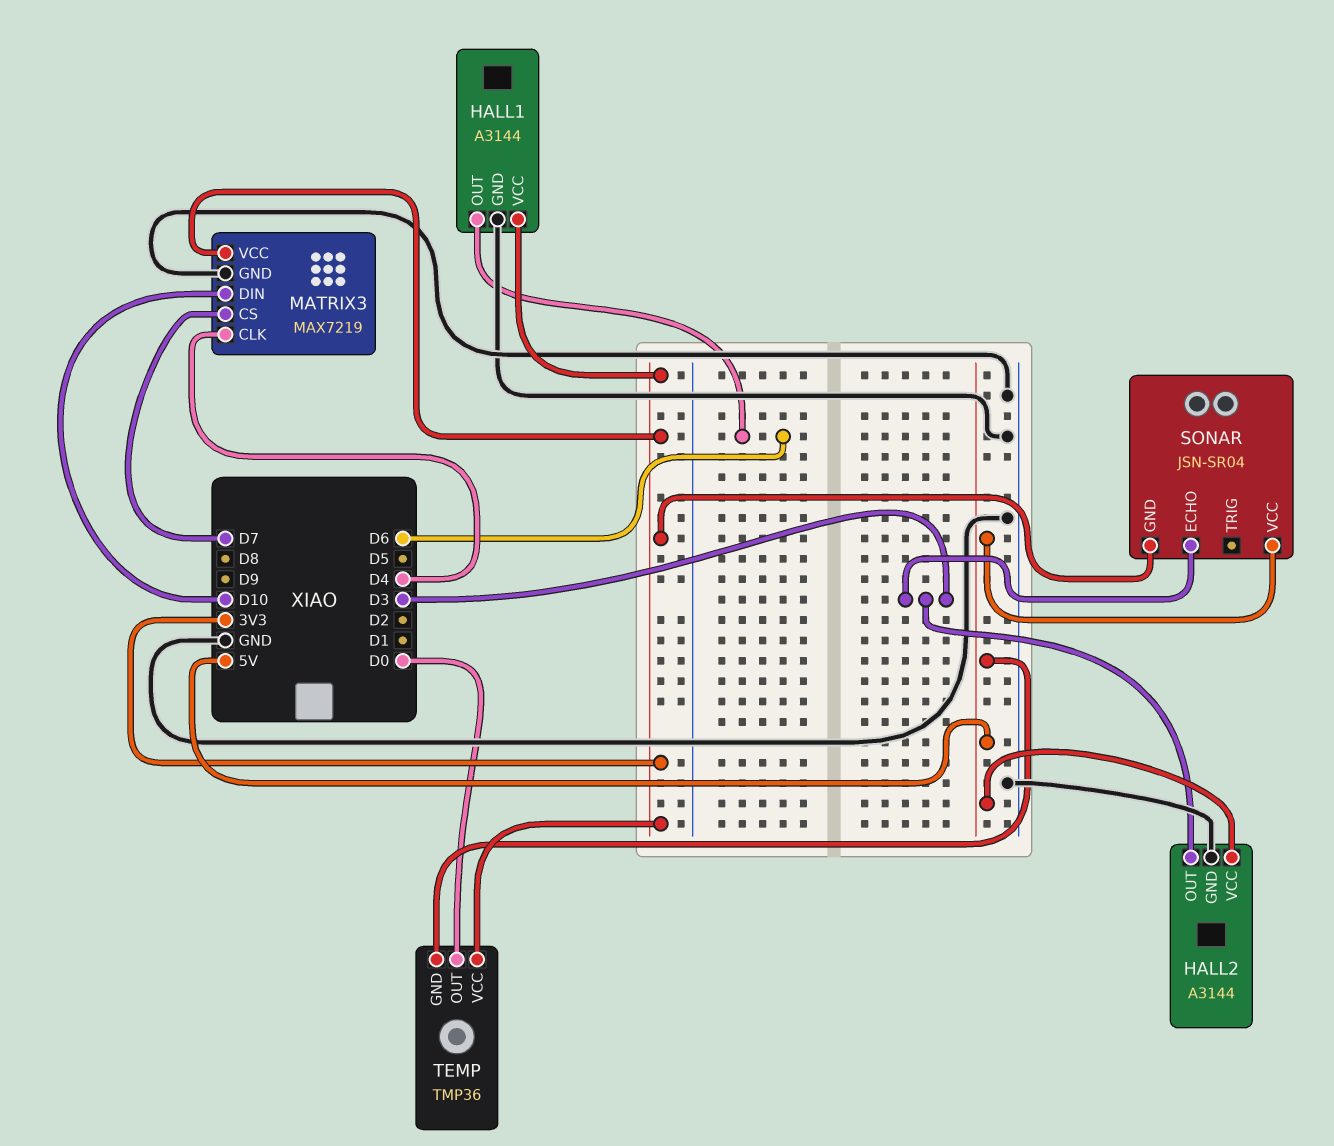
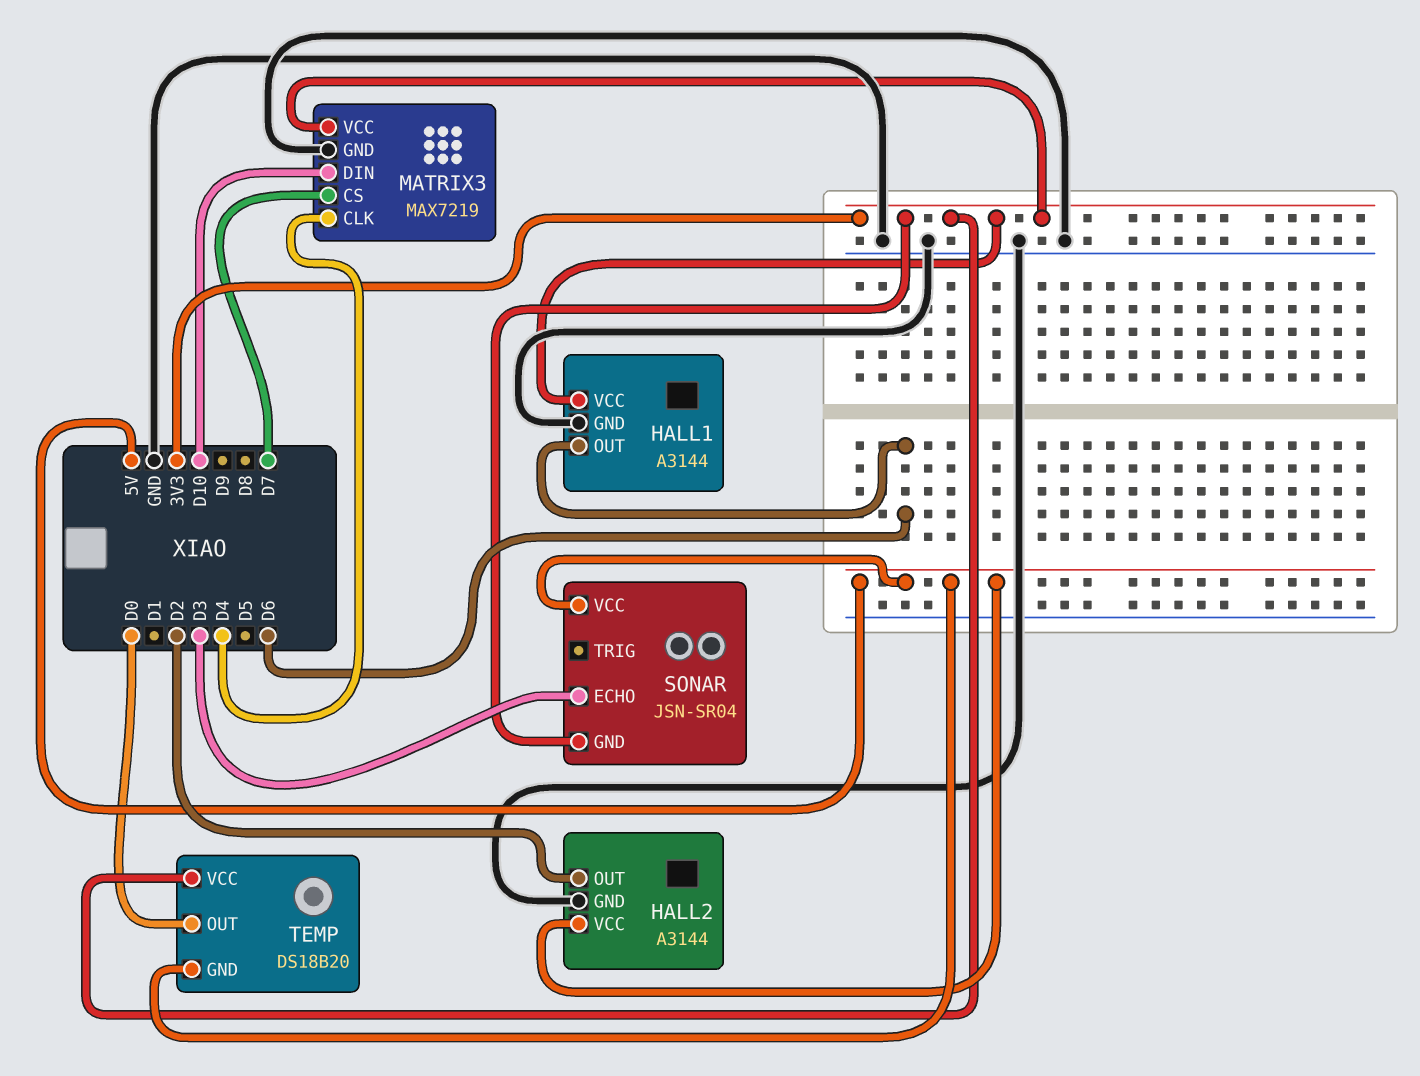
HALL2 pin OUT: D3 -> D2
TEMP: TMP36 -> DS18B20

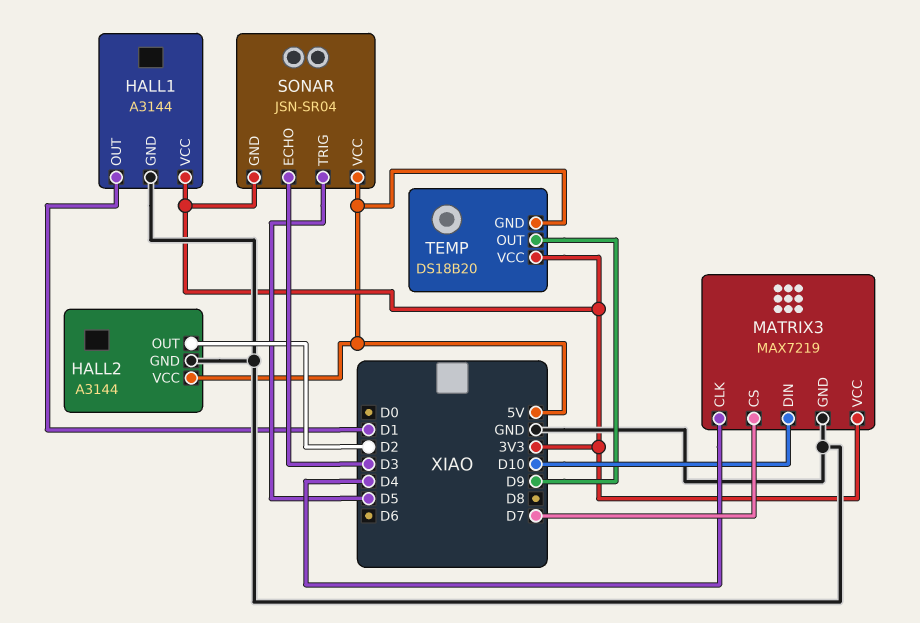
HALL1 pin OUT: D6 -> D1
SONAR pin TRIG: none -> D5
TEMP pin OUT: D0 -> D9

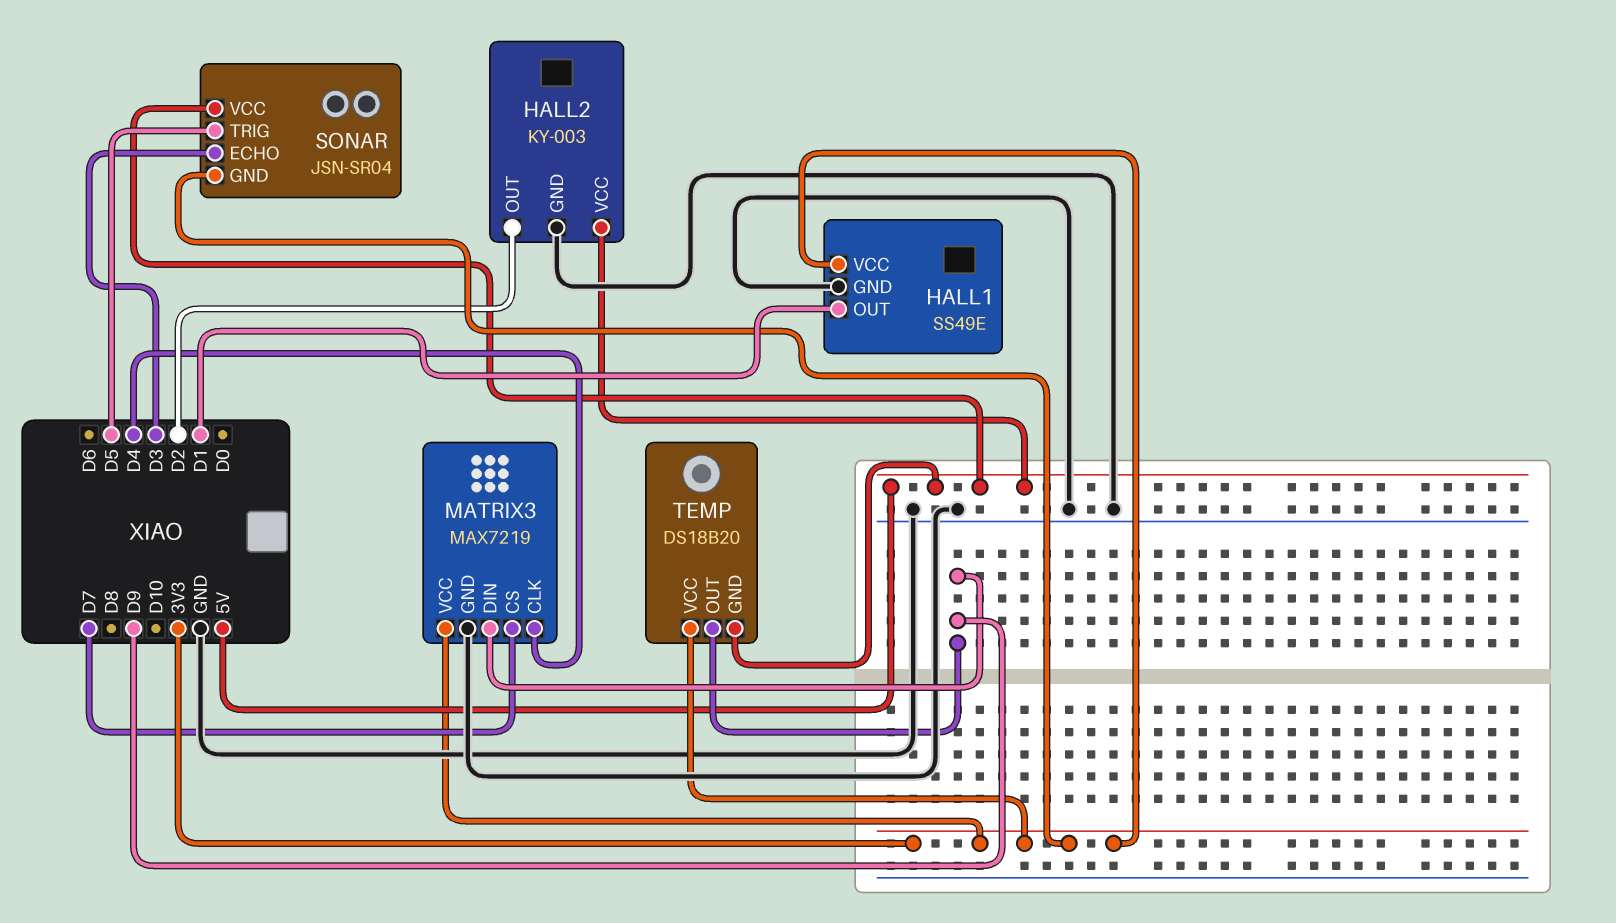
HALL1: A3144 -> SS49E
HALL2: A3144 -> KY-003
MATRIX3 pin DIN: D10 -> D9

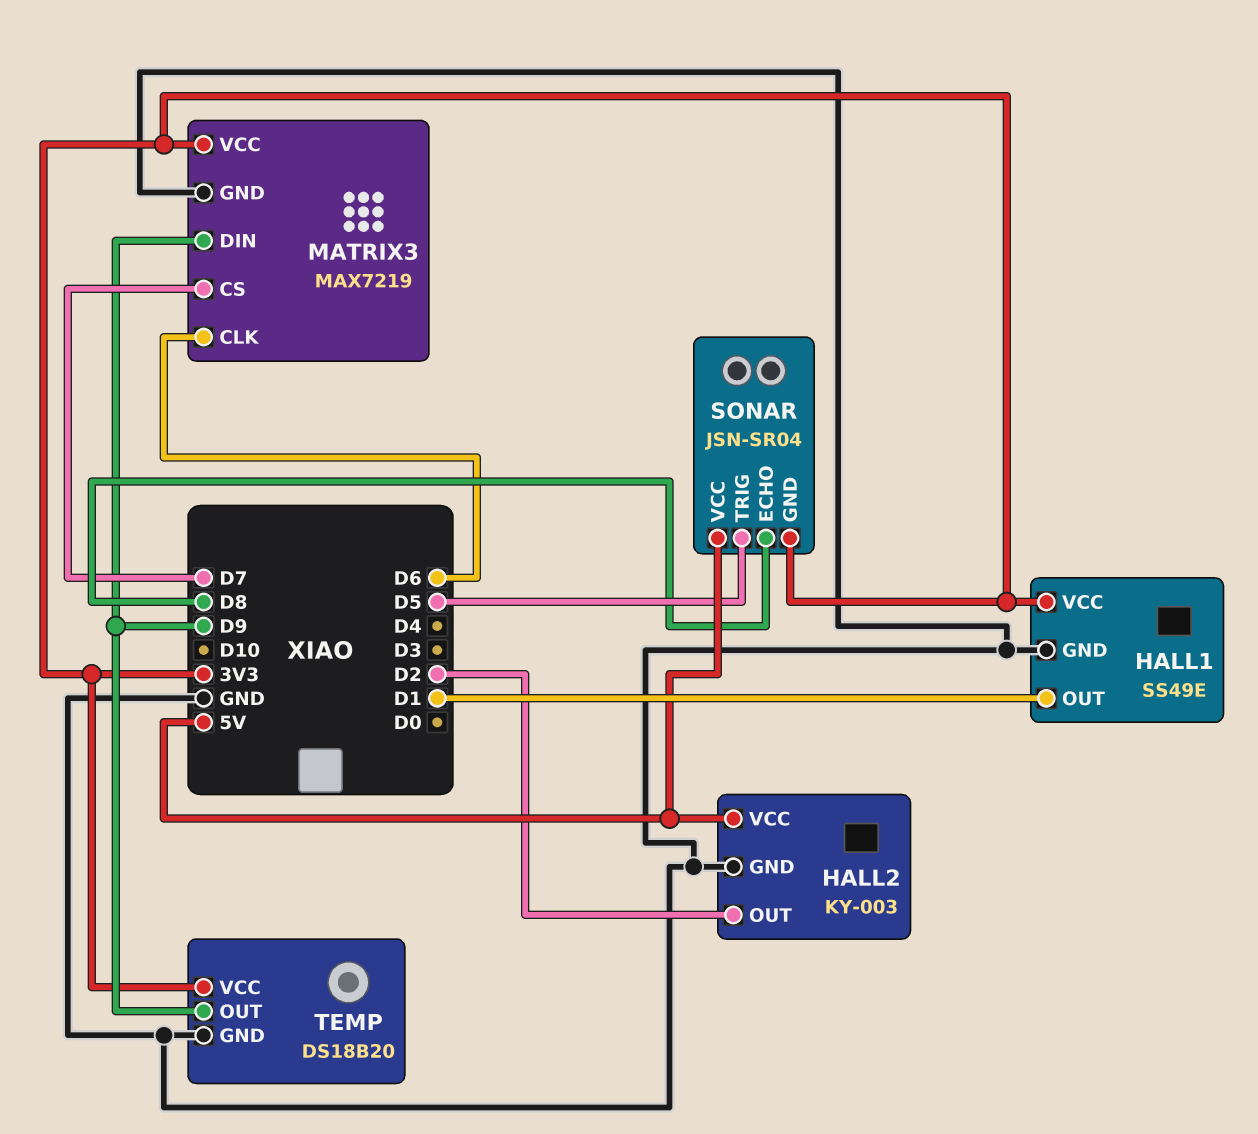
MATRIX3 pin CLK: D4 -> D6
SONAR pin ECHO: D3 -> D8
TEMP pin GND: 5V -> GND

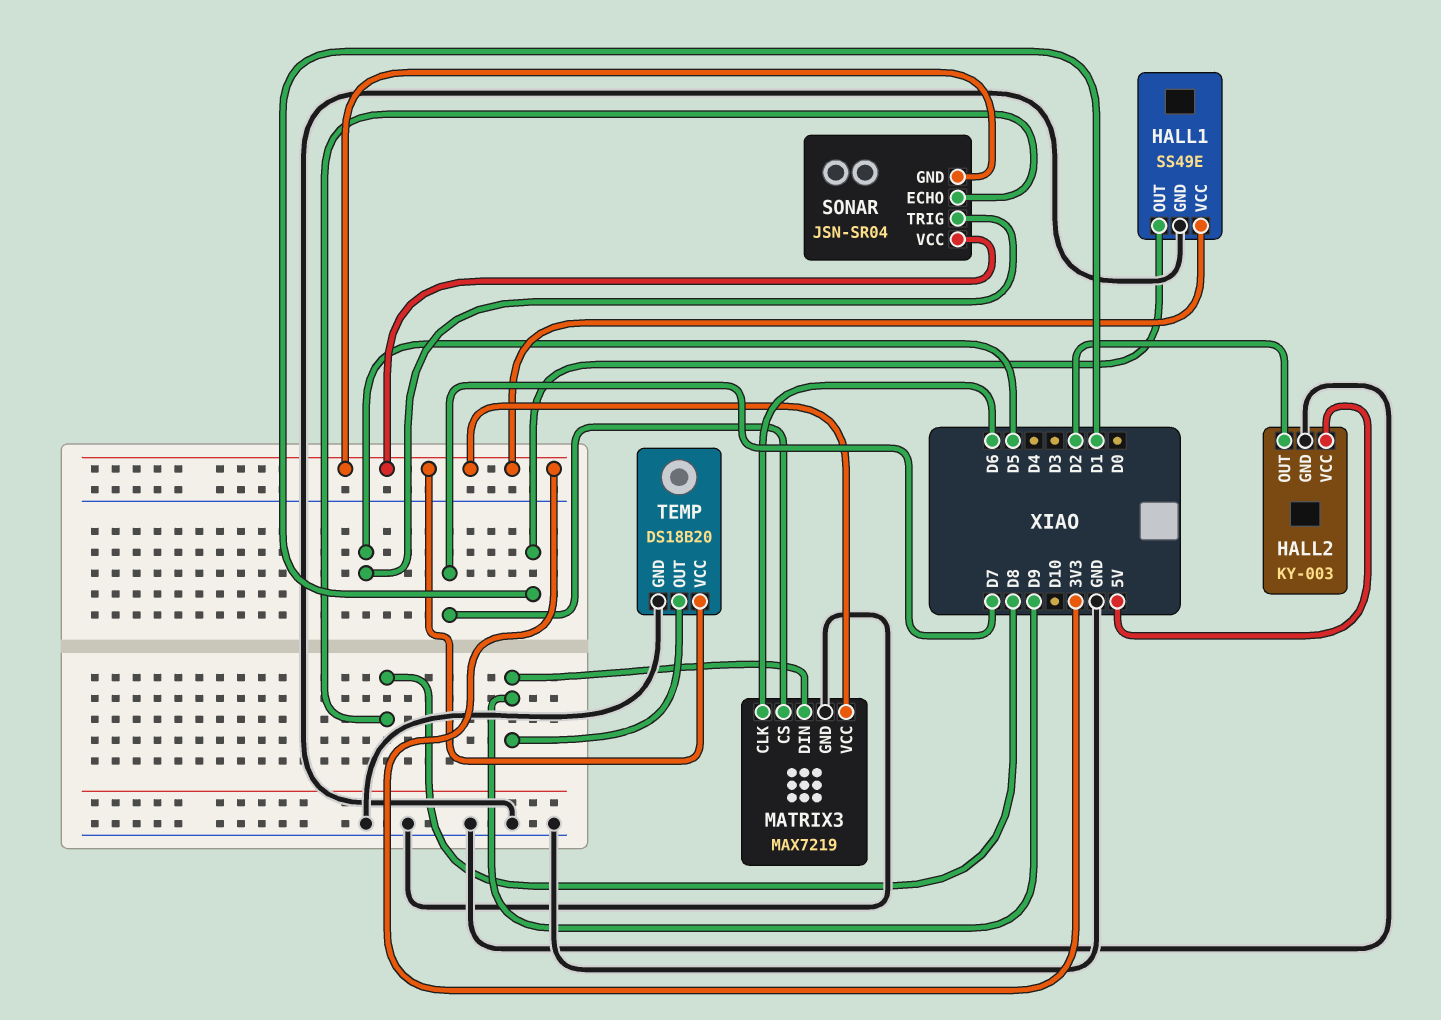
SONAR pin VCC: 5V -> 3V3

